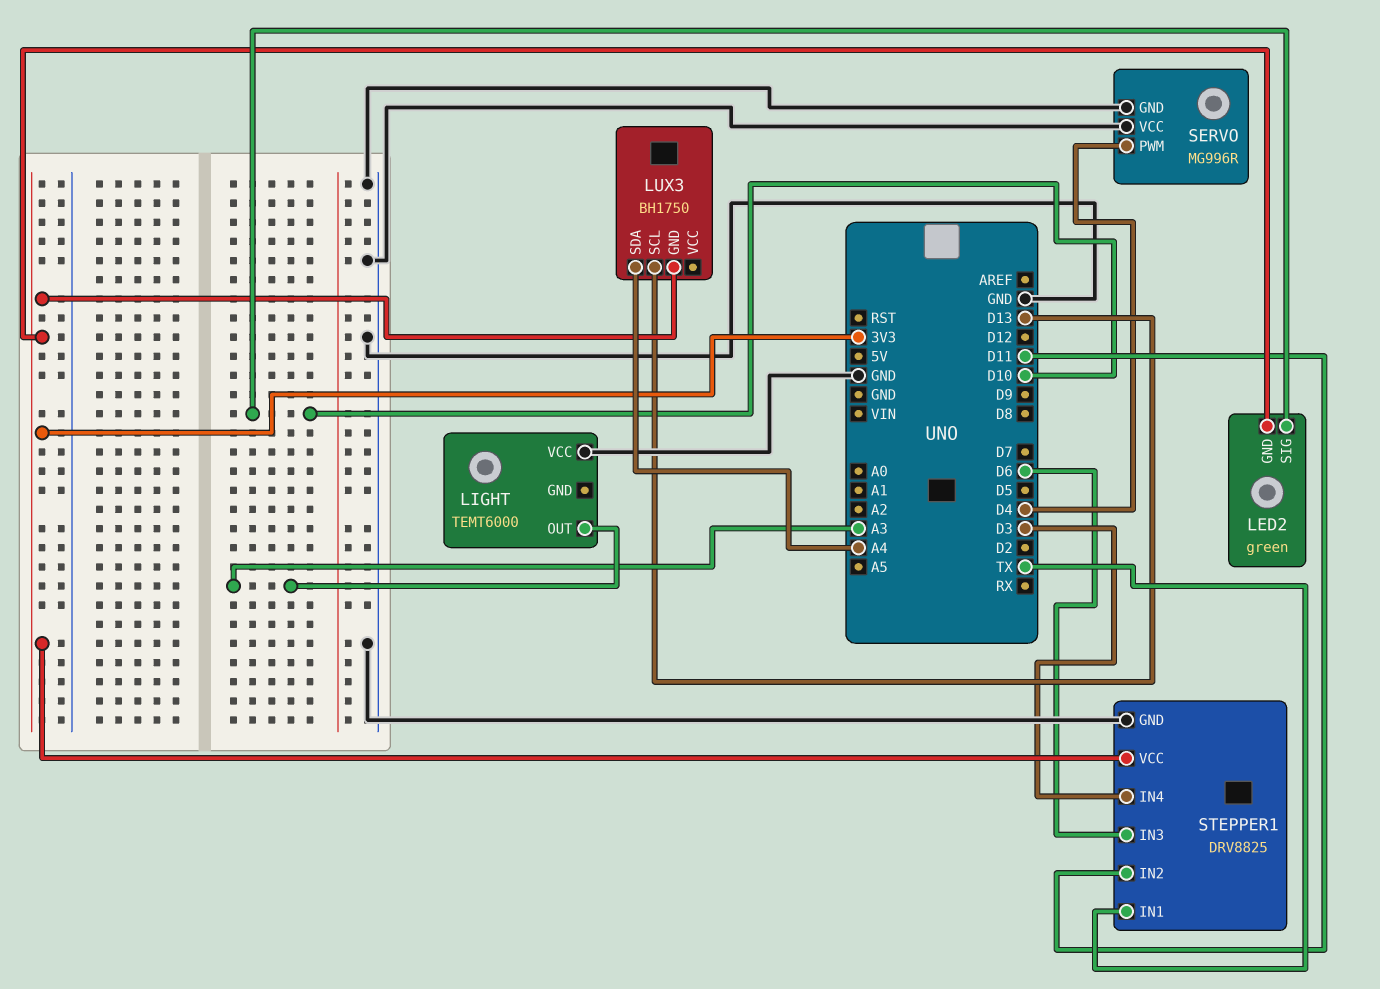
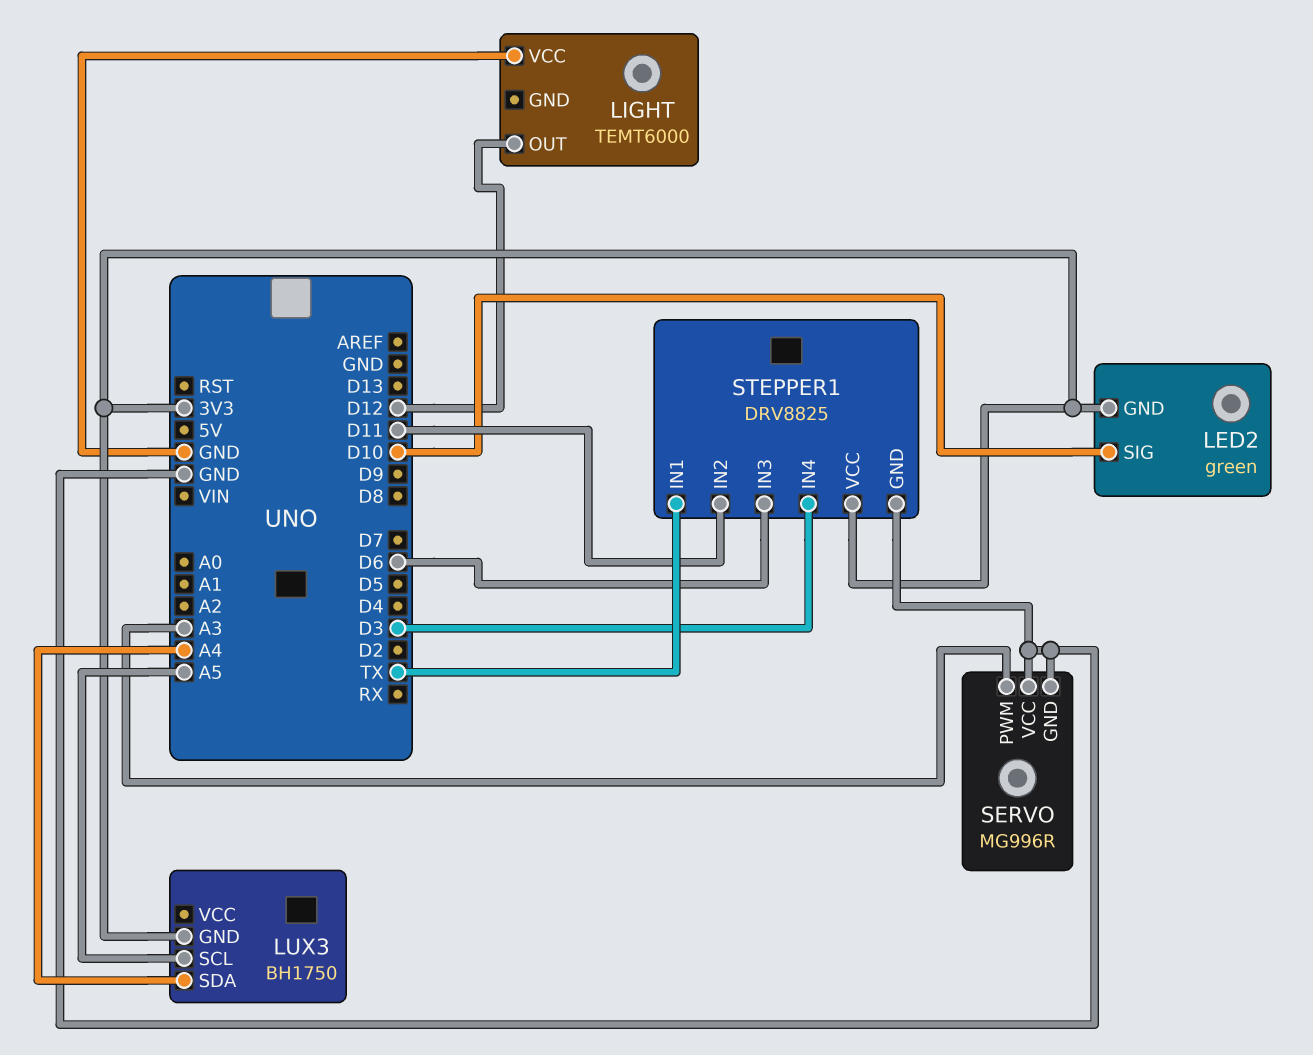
LIGHT pin OUT: A3 -> D12
LUX3 pin SCL: D13 -> A5
SERVO pin PWM: D4 -> A3

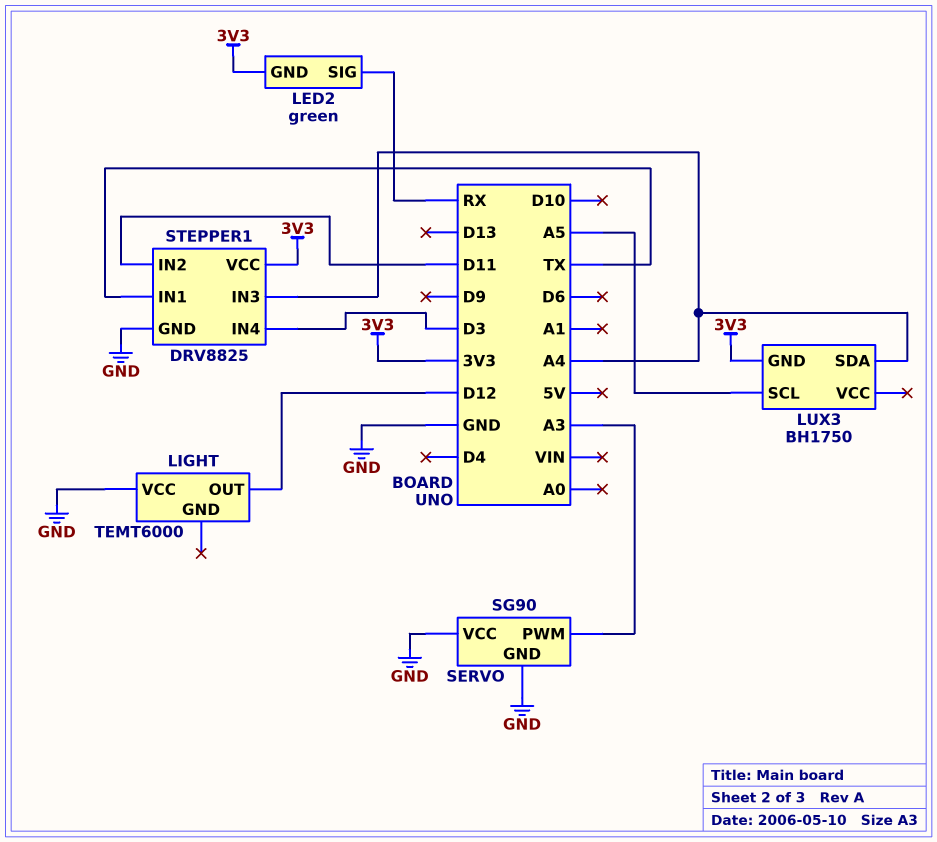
LED2 pin SIG: D10 -> RX
SERVO: MG996R -> SG90
STEPPER1 pin IN3: D6 -> A4

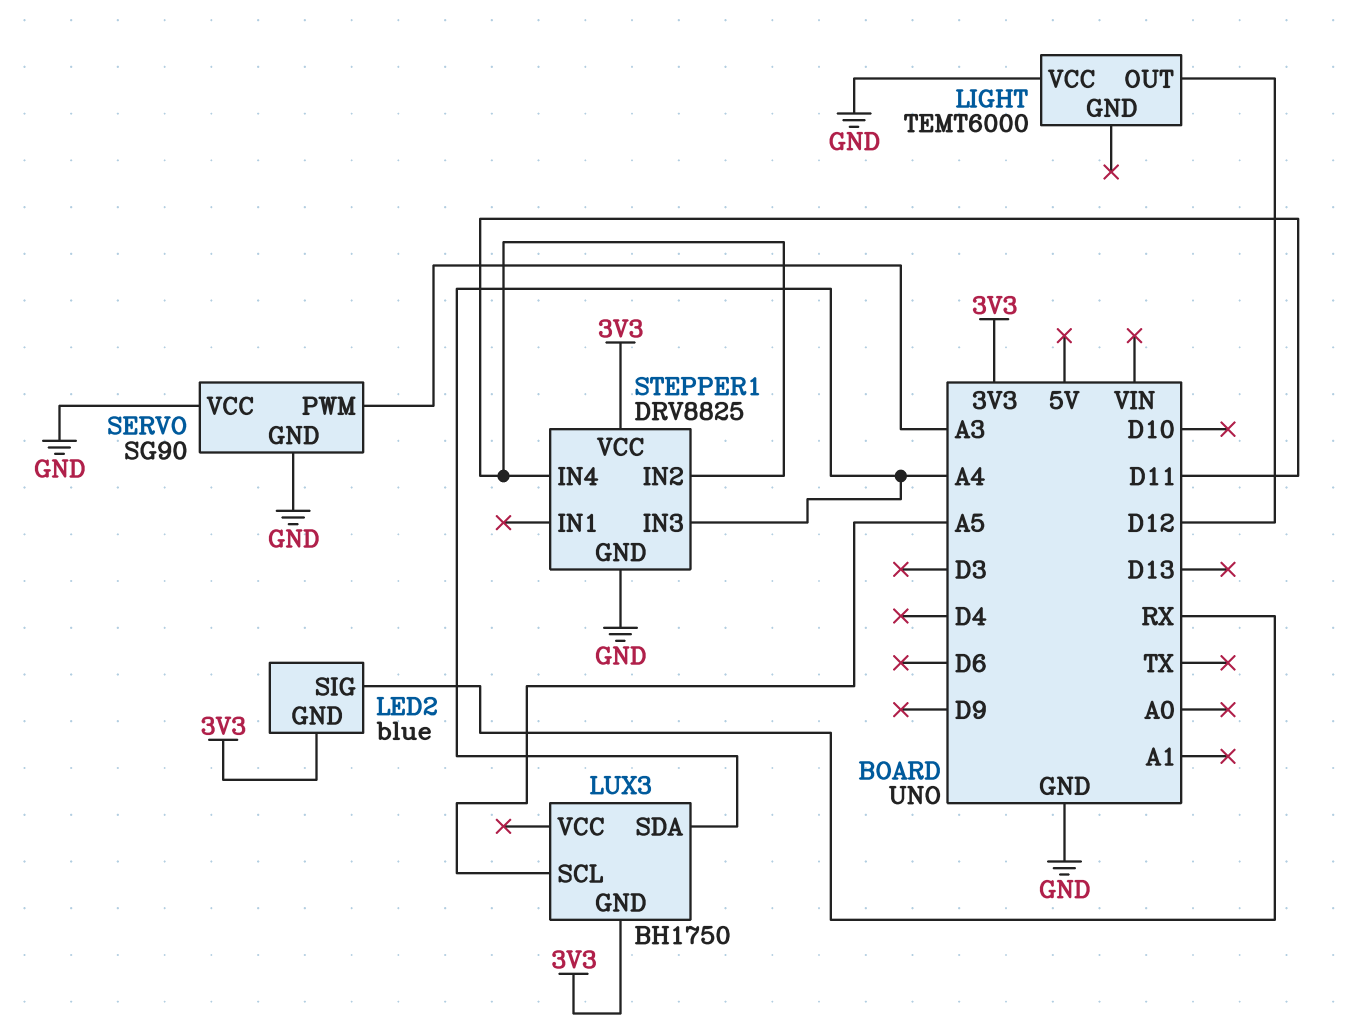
LED2: green -> blue
STEPPER1 pin IN1: TX -> none
STEPPER1 pin IN4: D3 -> D11

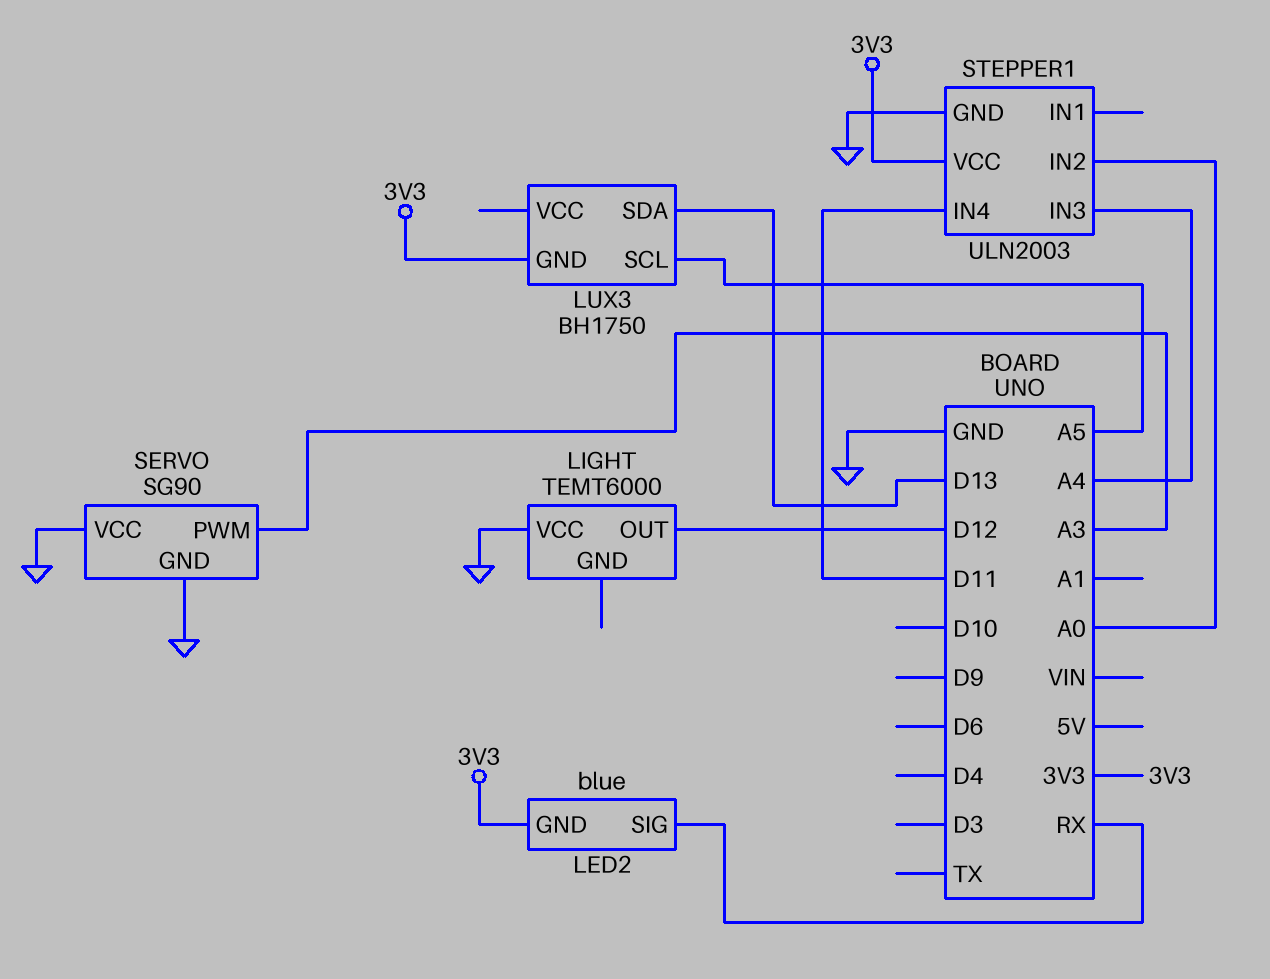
LUX3 pin SDA: A4 -> D13
STEPPER1: DRV8825 -> ULN2003
STEPPER1 pin IN2: D11 -> A0

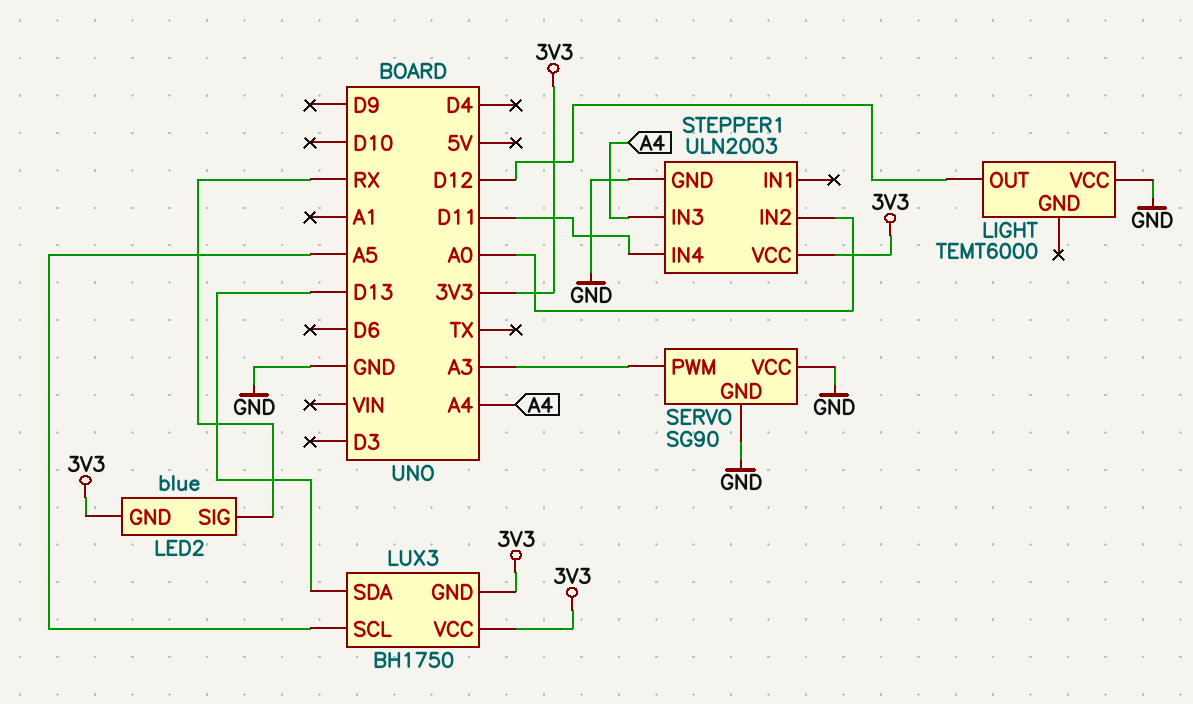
LUX3 pin VCC: none -> 3V3

